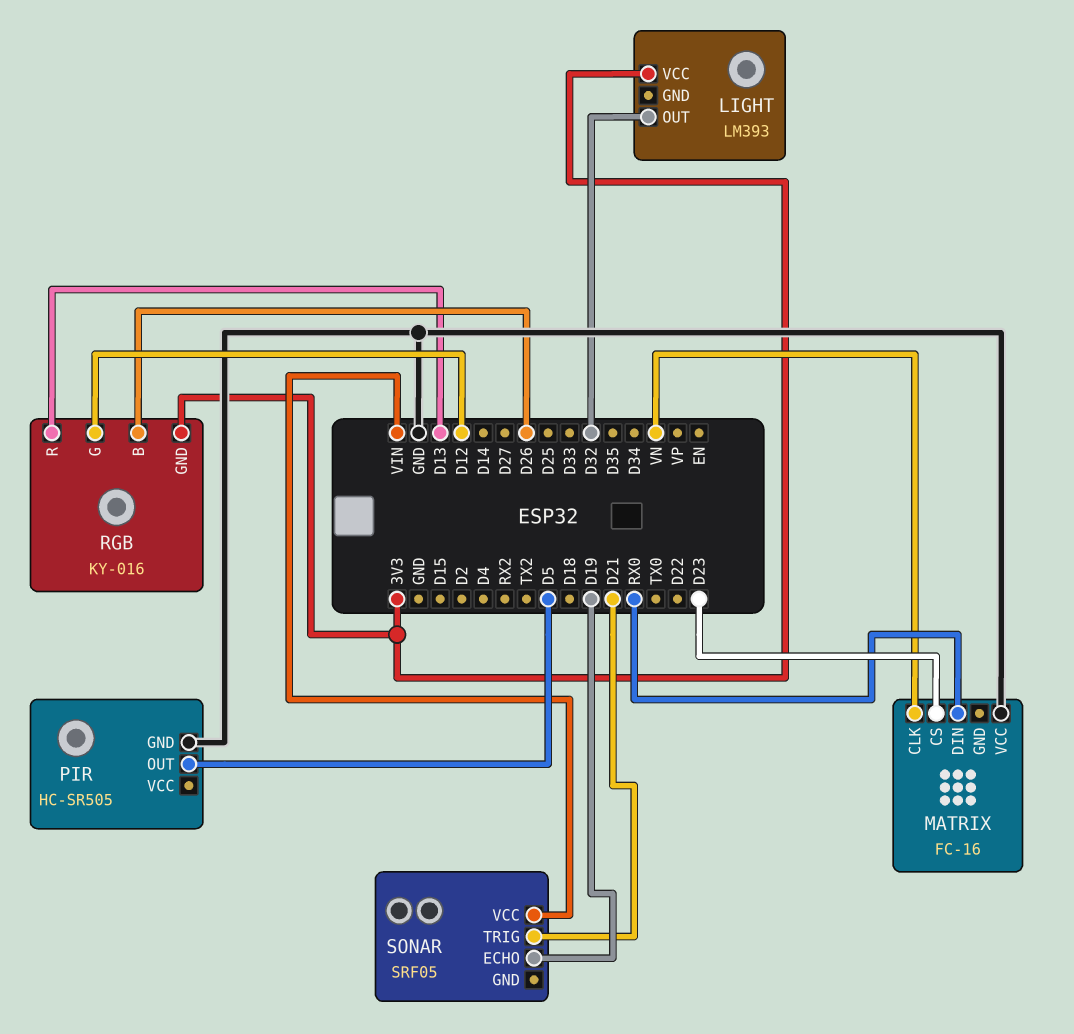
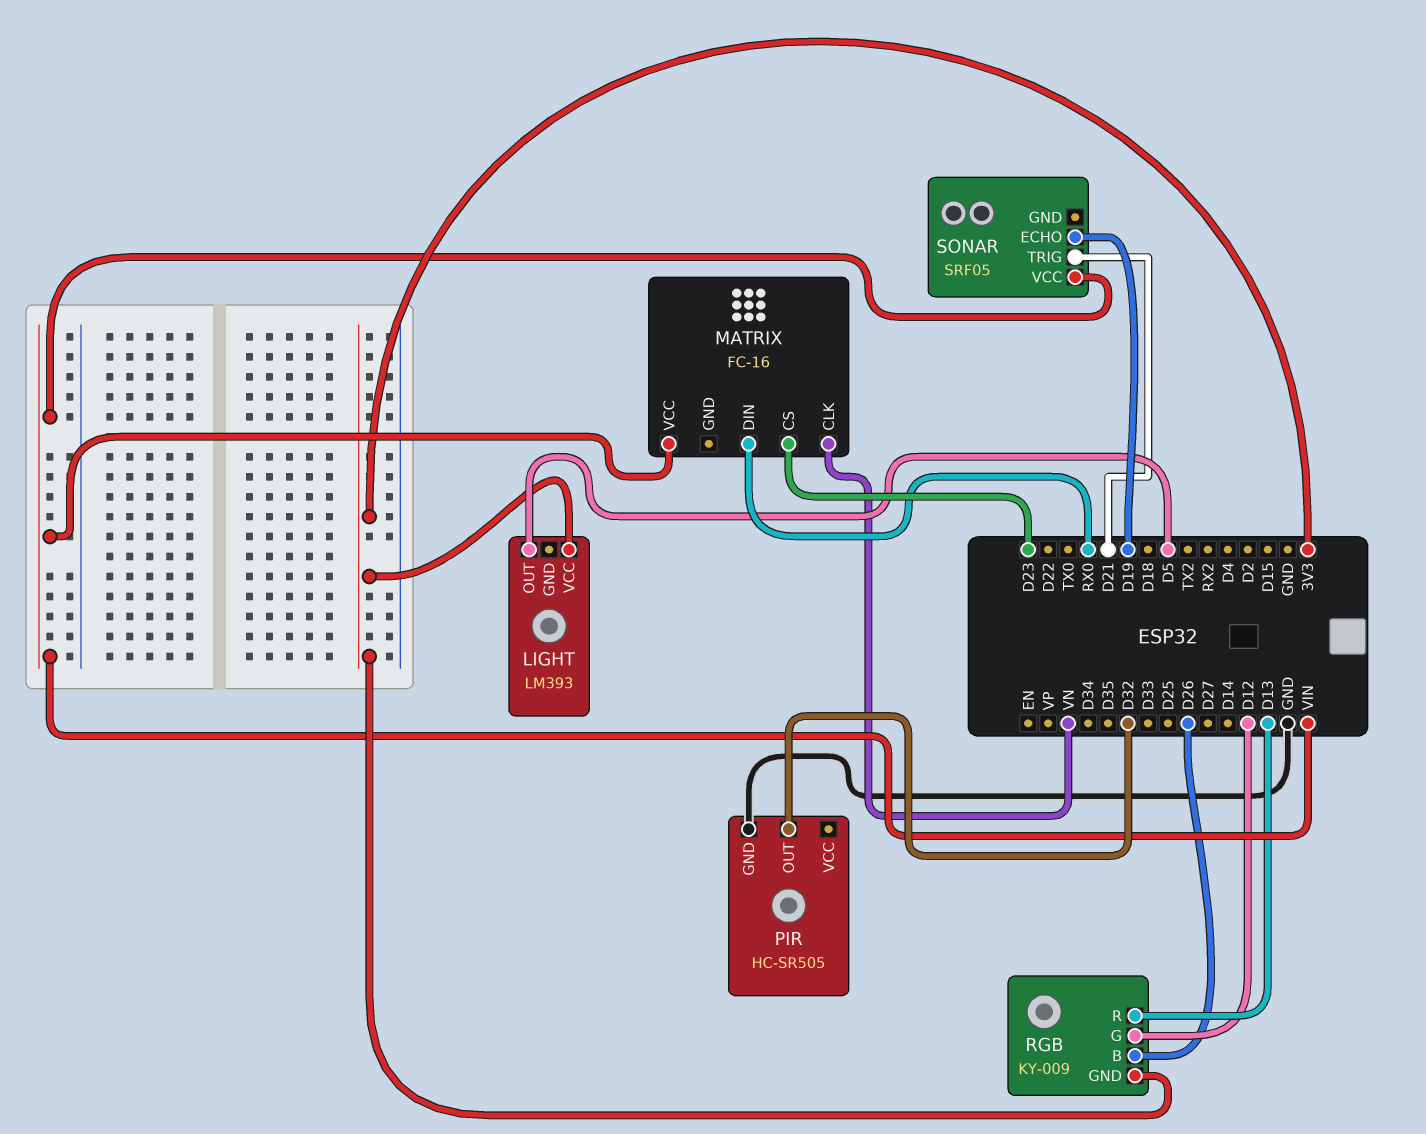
LIGHT pin OUT: D32 -> D5
MATRIX pin VCC: GND -> VIN
PIR pin OUT: D5 -> D32
RGB: KY-016 -> KY-009

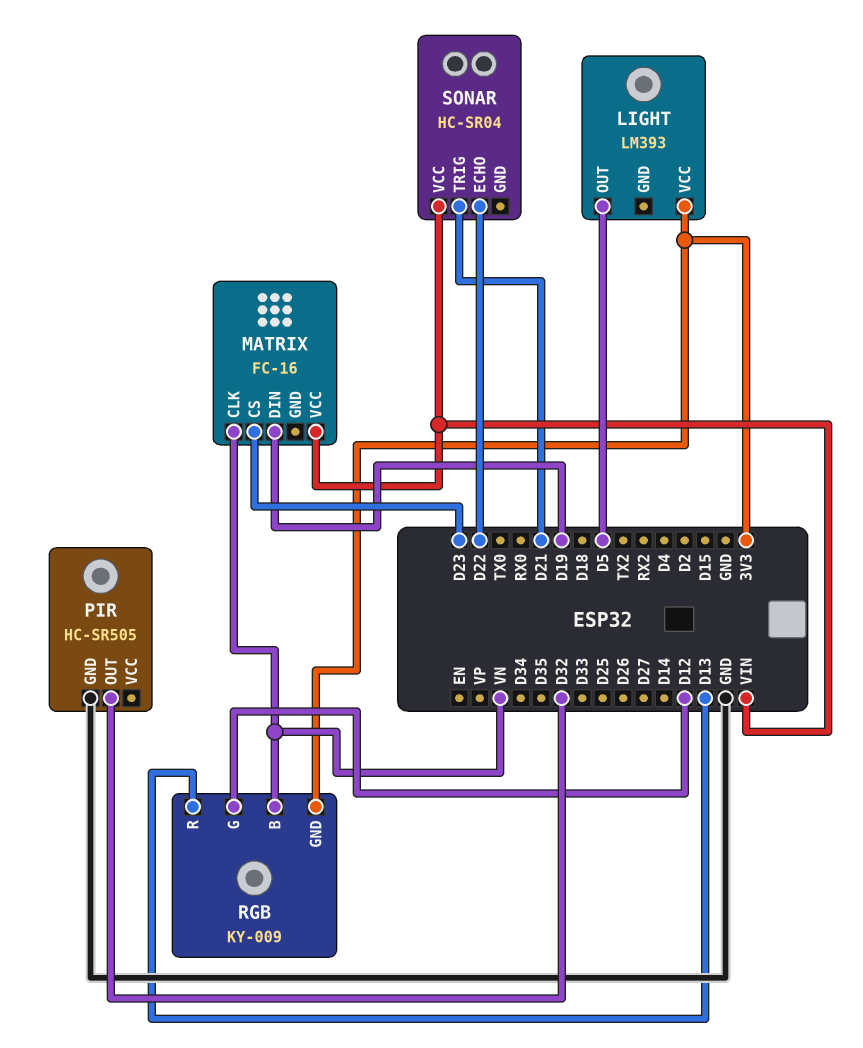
MATRIX pin DIN: RX0 -> D19
RGB pin B: D26 -> VN
SONAR: SRF05 -> HC-SR04
SONAR pin ECHO: D19 -> D22

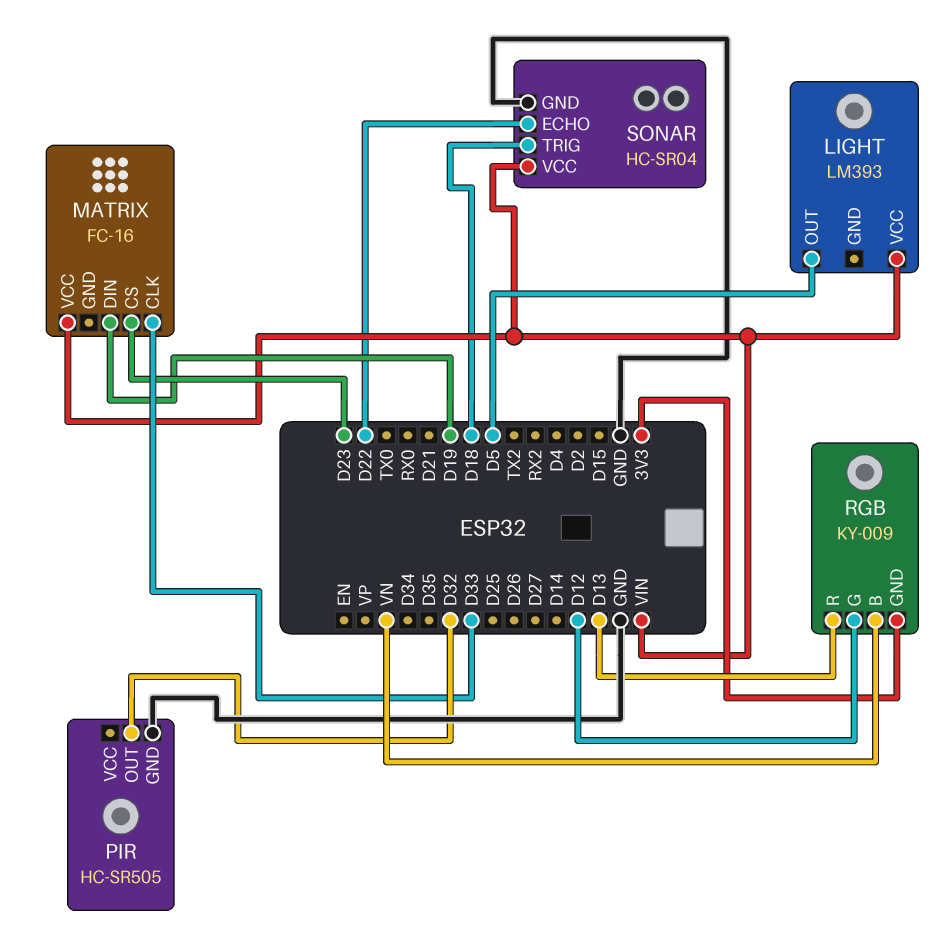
LIGHT pin VCC: 3V3 -> VIN
MATRIX pin CLK: VN -> D33
SONAR pin GND: none -> GND
SONAR pin TRIG: D21 -> D18

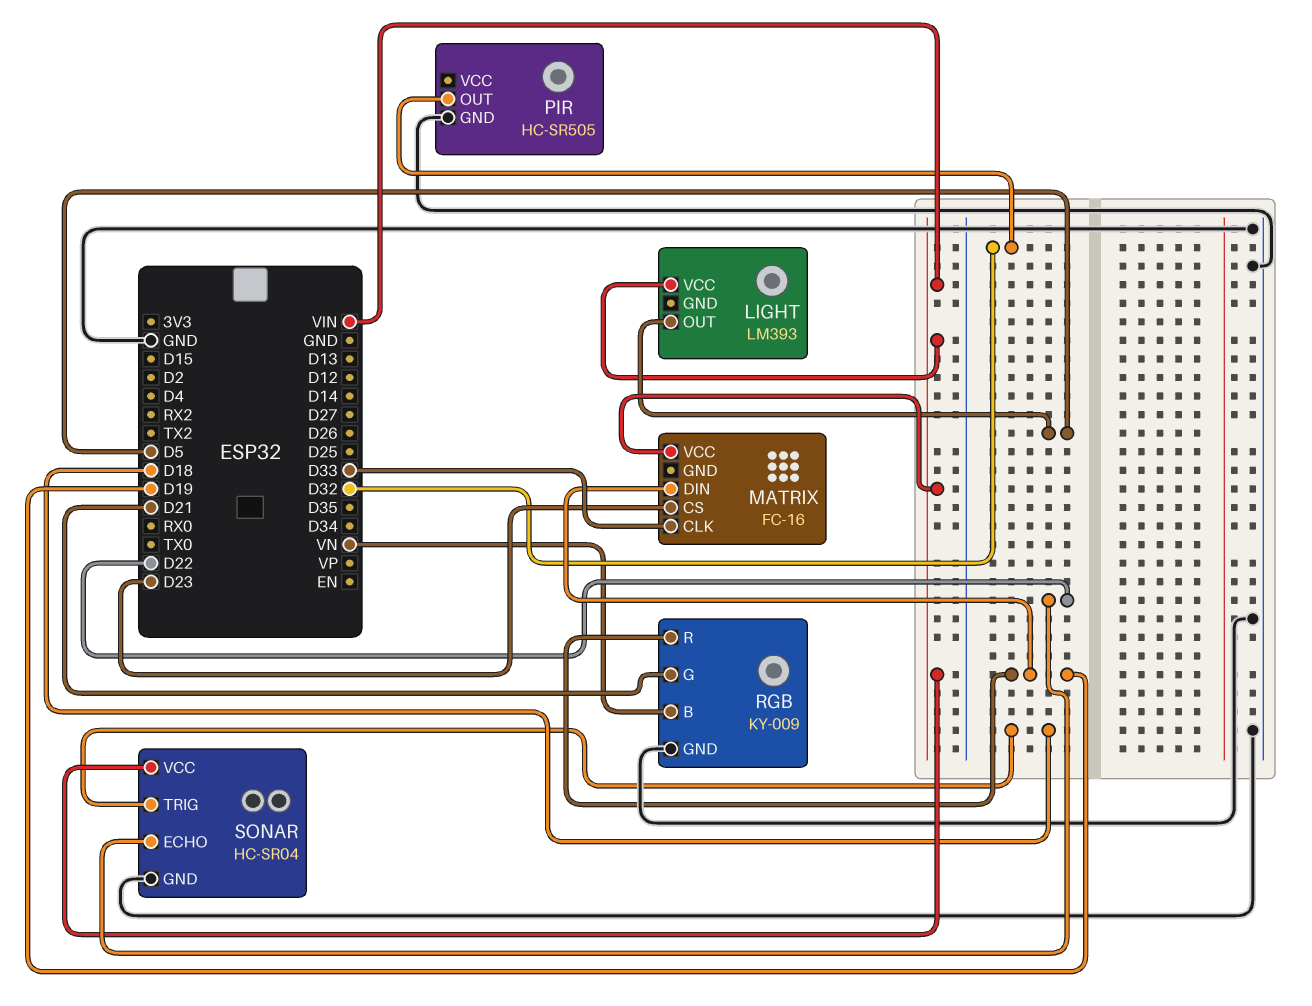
RGB pin G: D12 -> D21
RGB pin GND: 3V3 -> GND
RGB pin R: D13 -> D19

